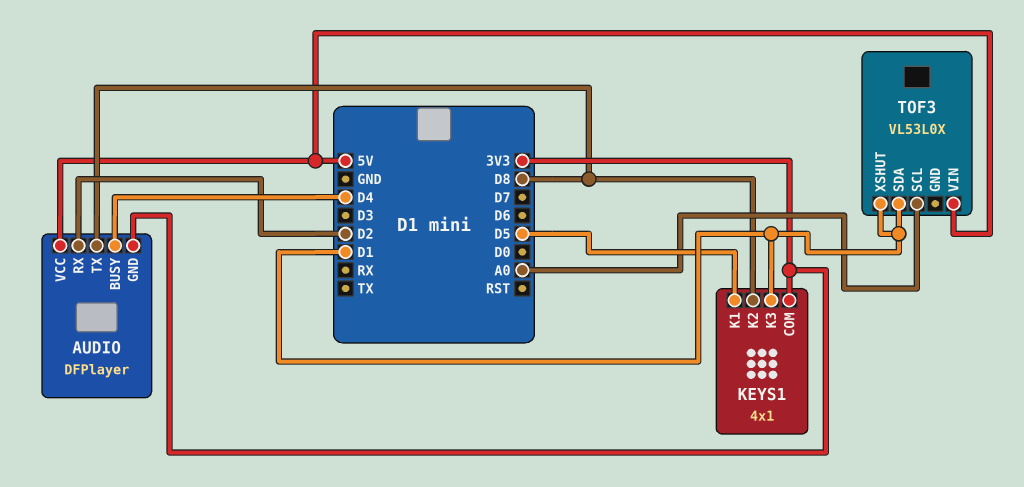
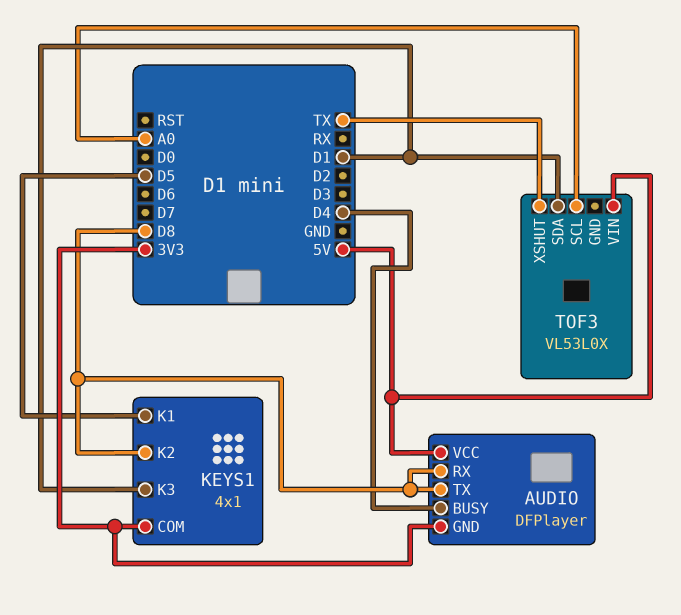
AUDIO pin RX: D2 -> D8
TOF3 pin XSHUT: D1 -> TX

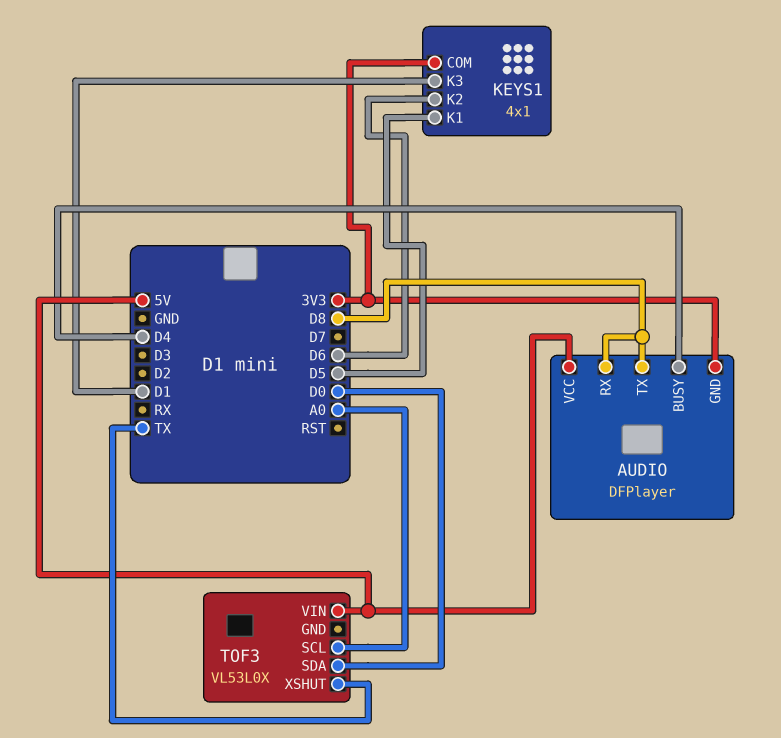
KEYS1 pin K2: D8 -> D6
TOF3 pin SDA: D1 -> D0

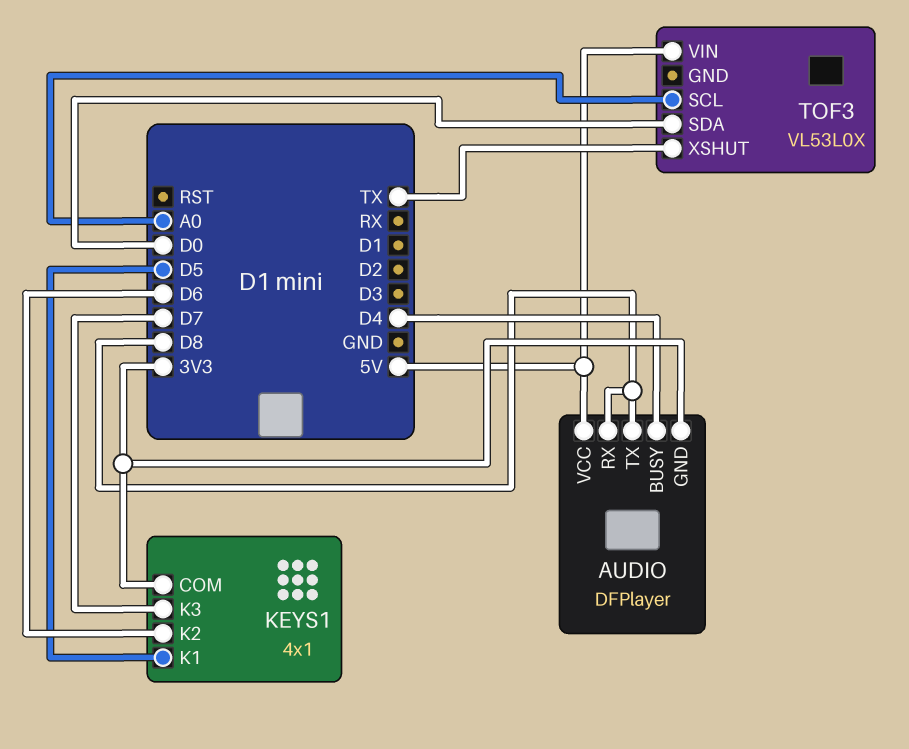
KEYS1 pin K3: D1 -> D7

